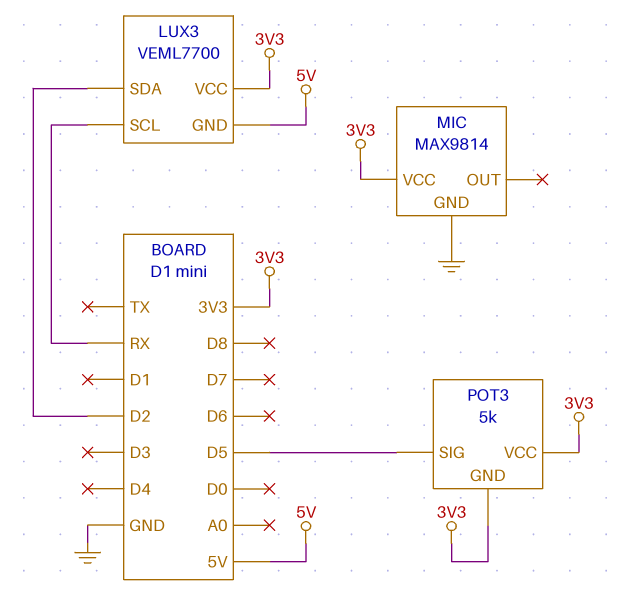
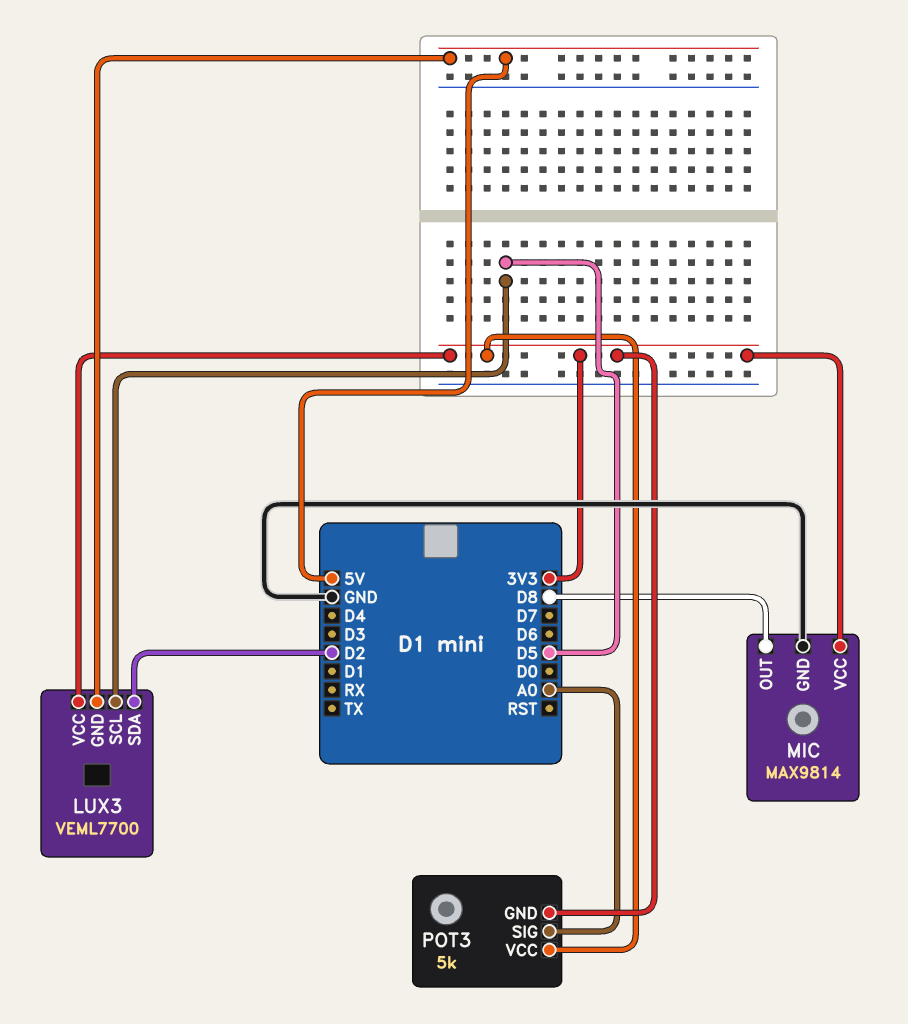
LUX3 pin SCL: RX -> D5
MIC pin OUT: none -> D8
POT3 pin SIG: D5 -> A0

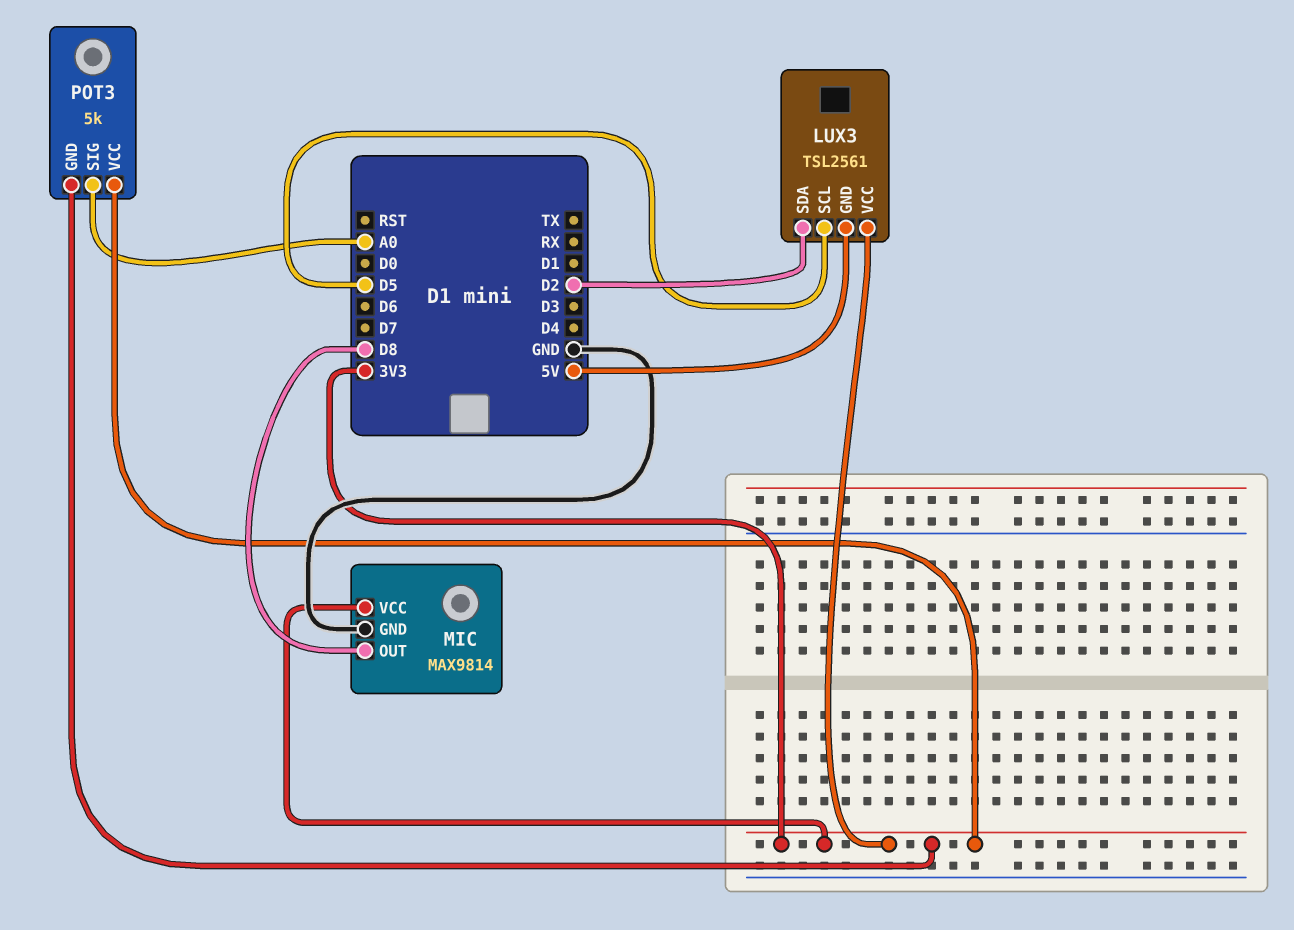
LUX3: VEML7700 -> TSL2561

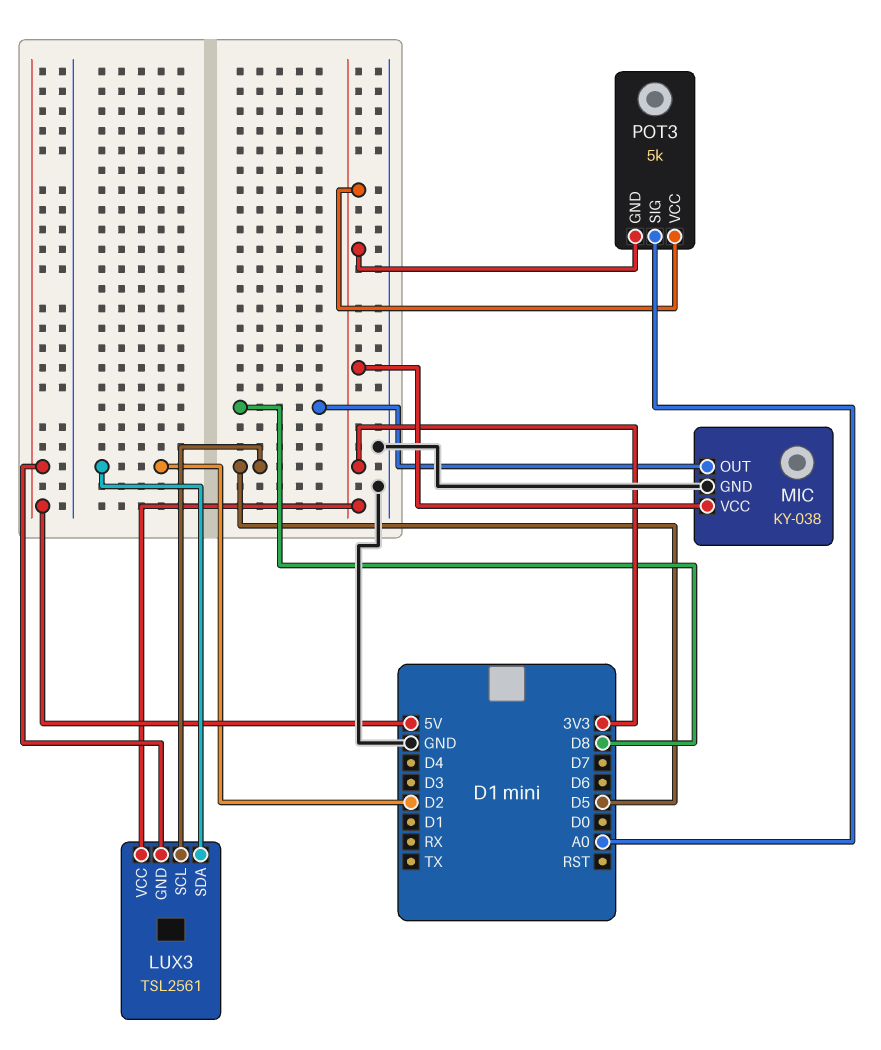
MIC: MAX9814 -> KY-038

